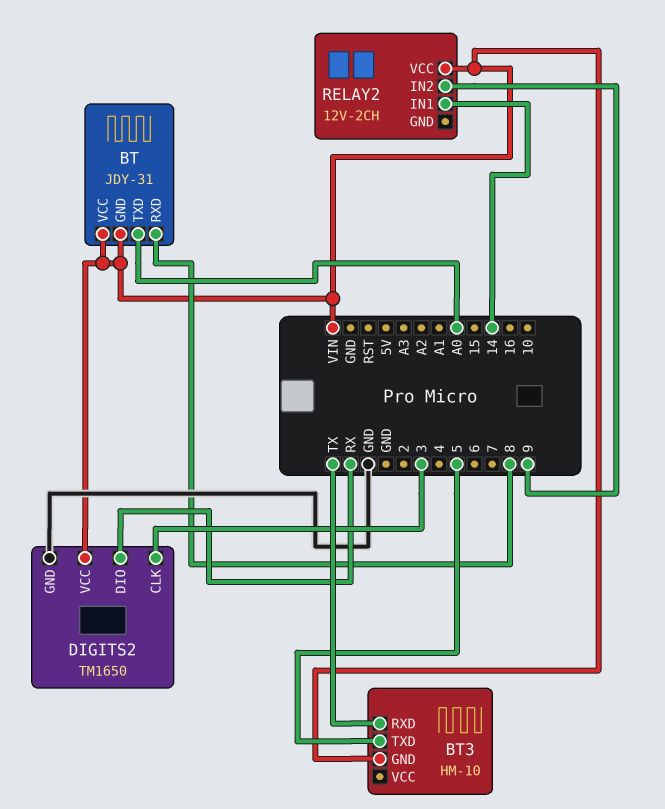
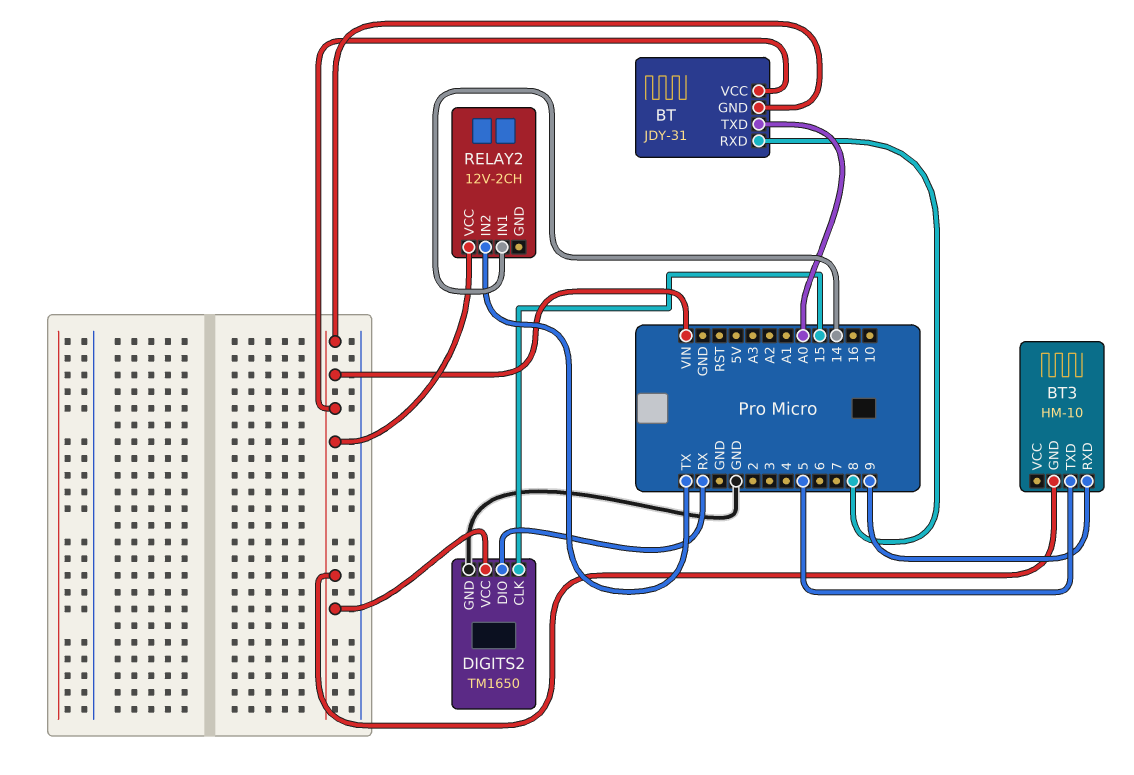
BT3 pin RXD: TX -> 9
DIGITS2 pin CLK: 3 -> 15
RELAY2 pin IN2: 9 -> TX

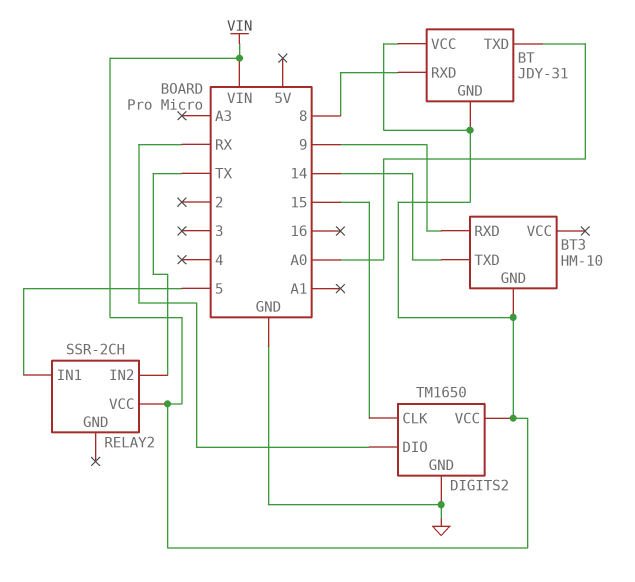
BT3 pin TXD: 5 -> 14
RELAY2: 12V-2CH -> SSR-2CH
RELAY2 pin IN1: 14 -> 5

